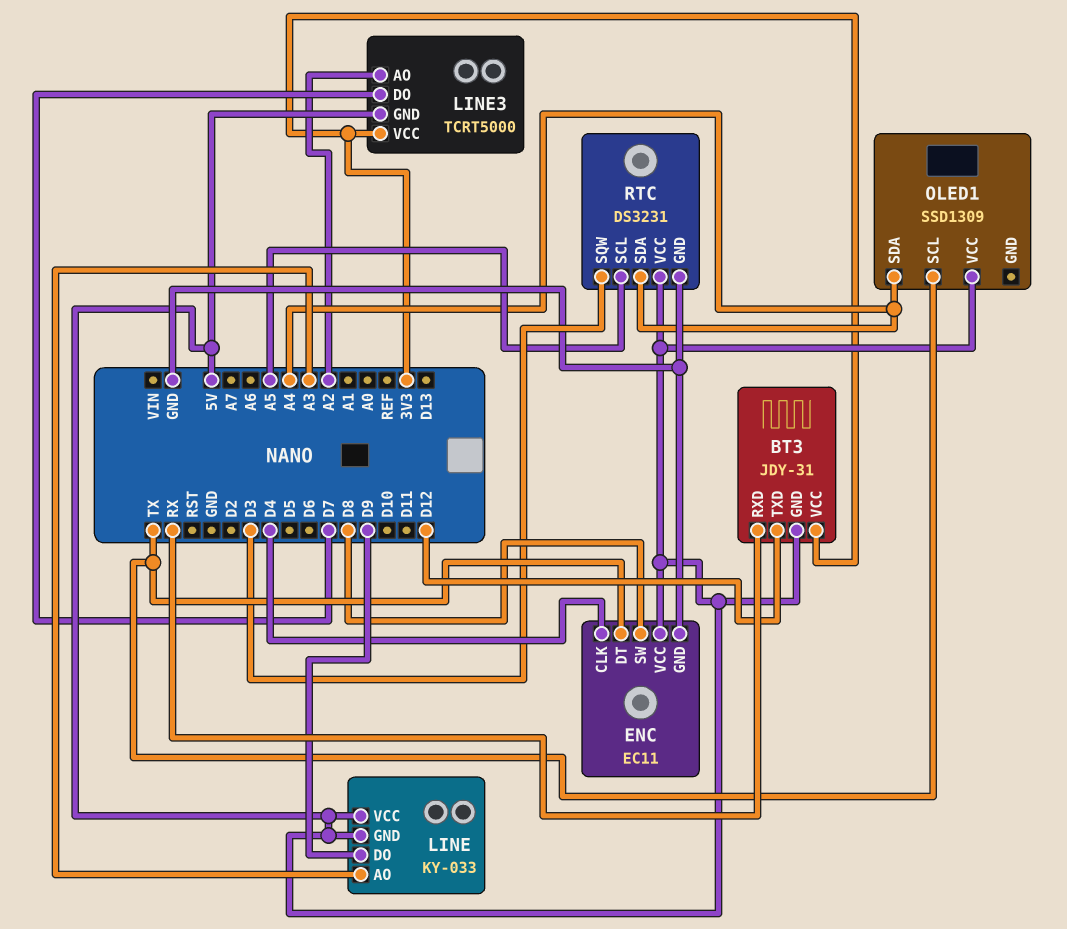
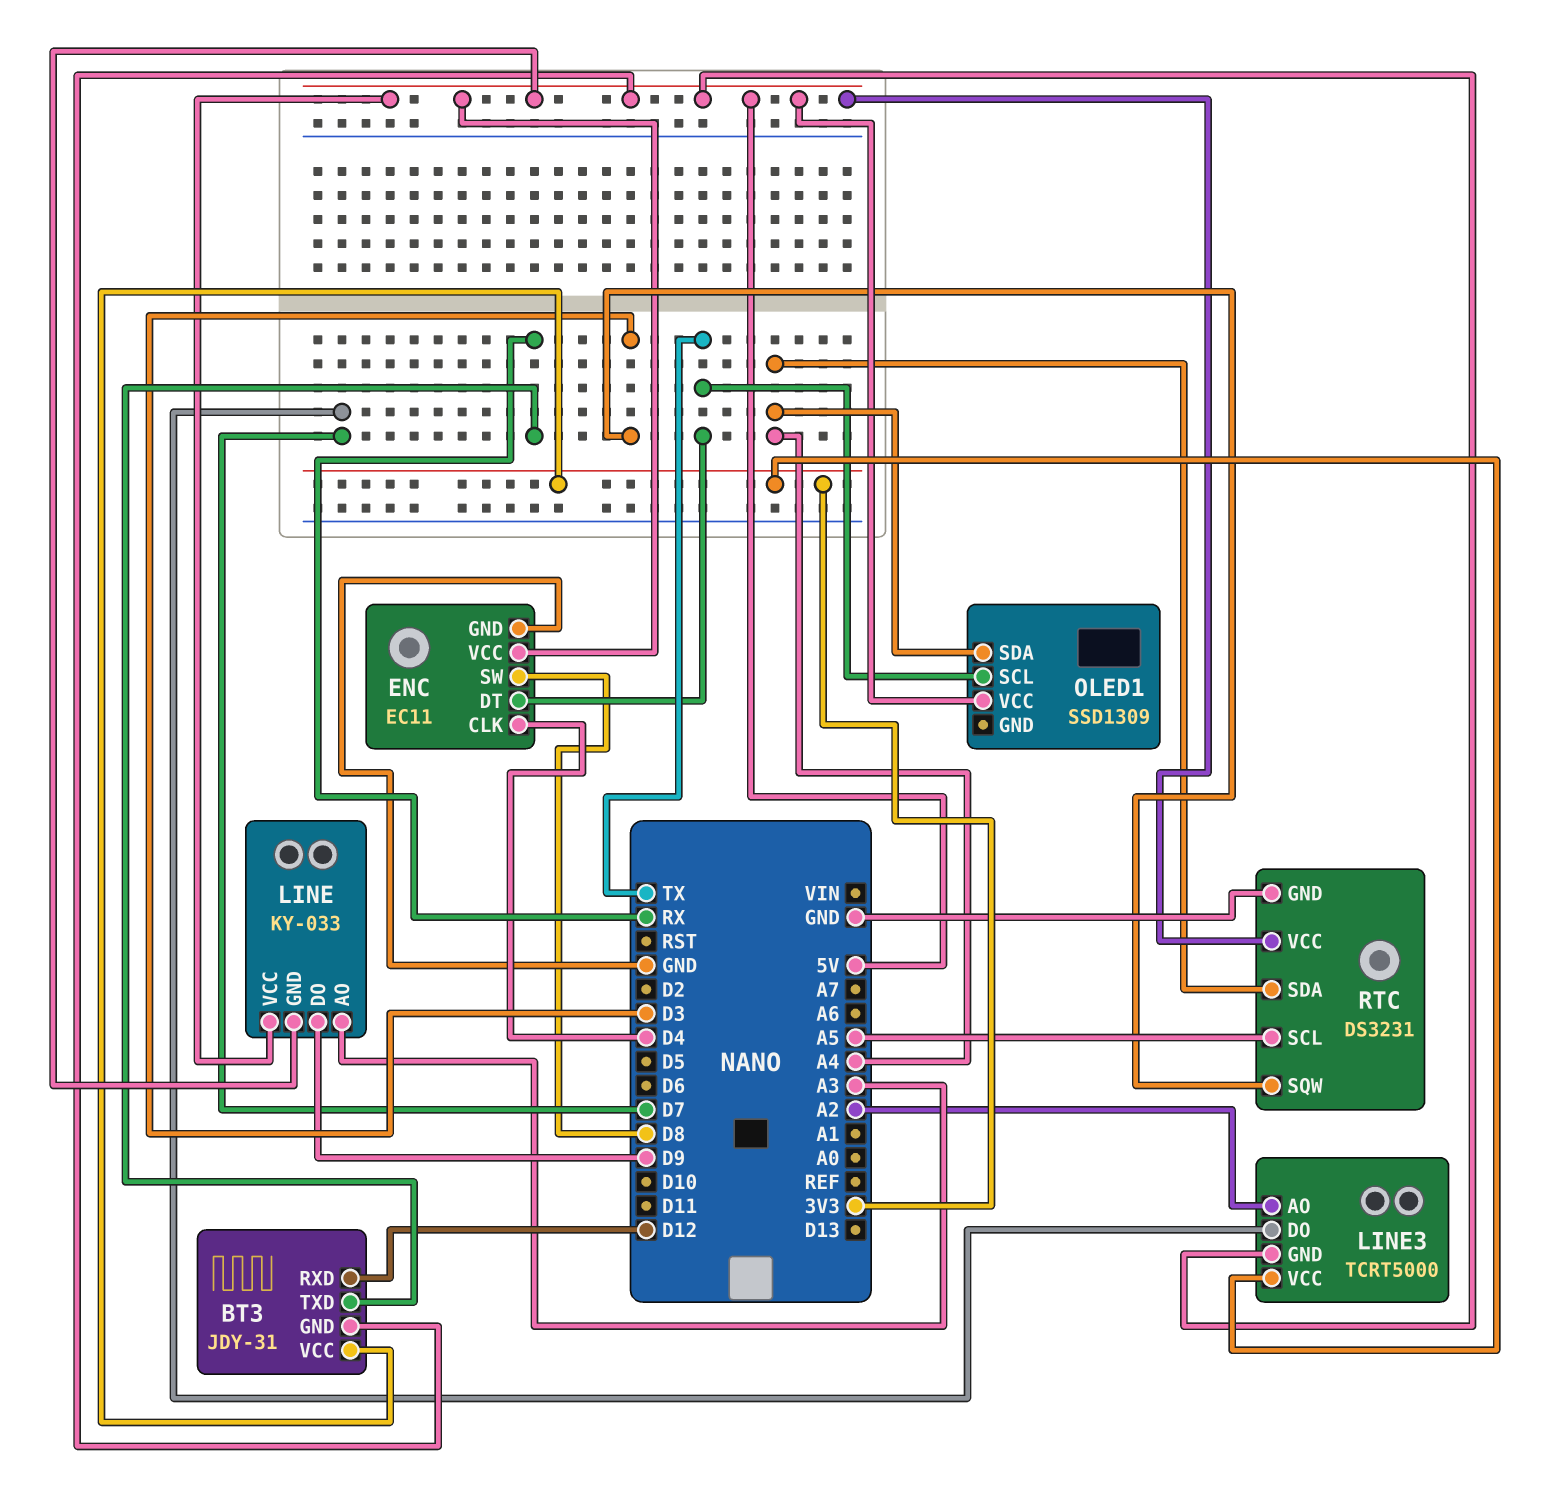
BT3 pin RXD: RX -> D12
BT3 pin TXD: D12 -> RX

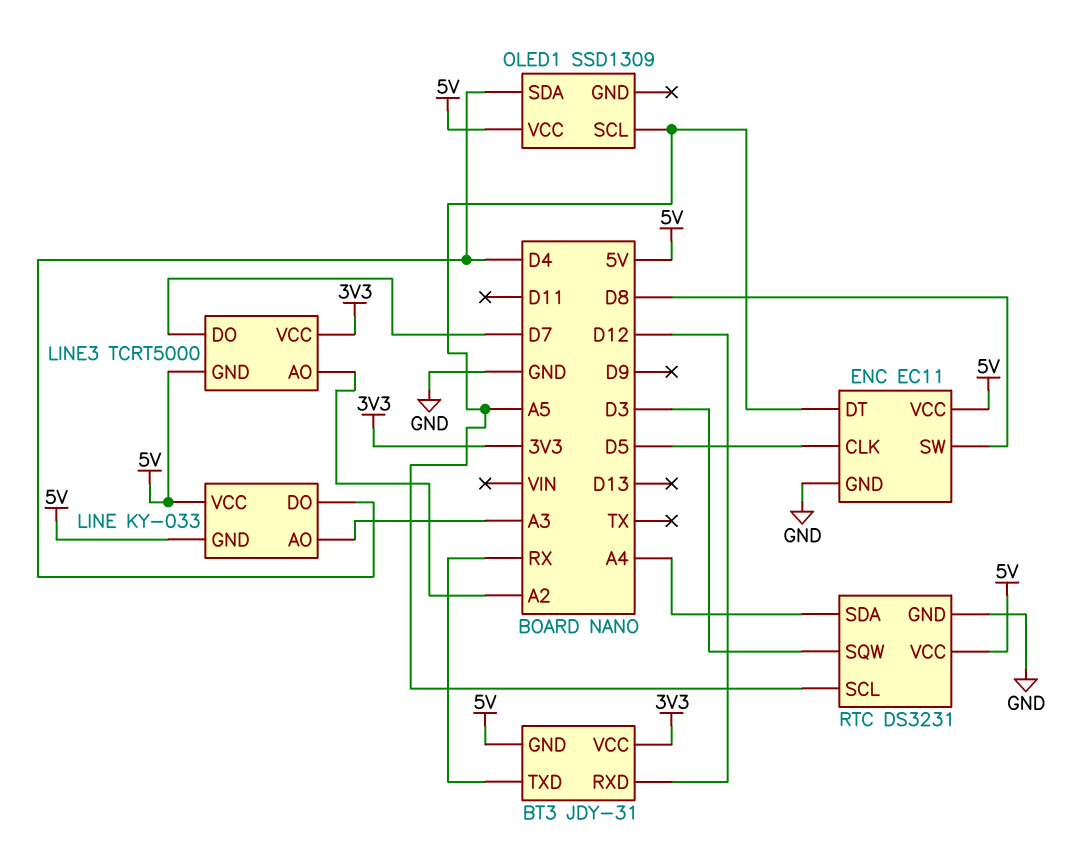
ENC pin CLK: D4 -> D5
ENC pin DT: TX -> A5
LINE pin DO: D9 -> D4
OLED1 pin SCL: TX -> A5
OLED1 pin SDA: A4 -> D4

